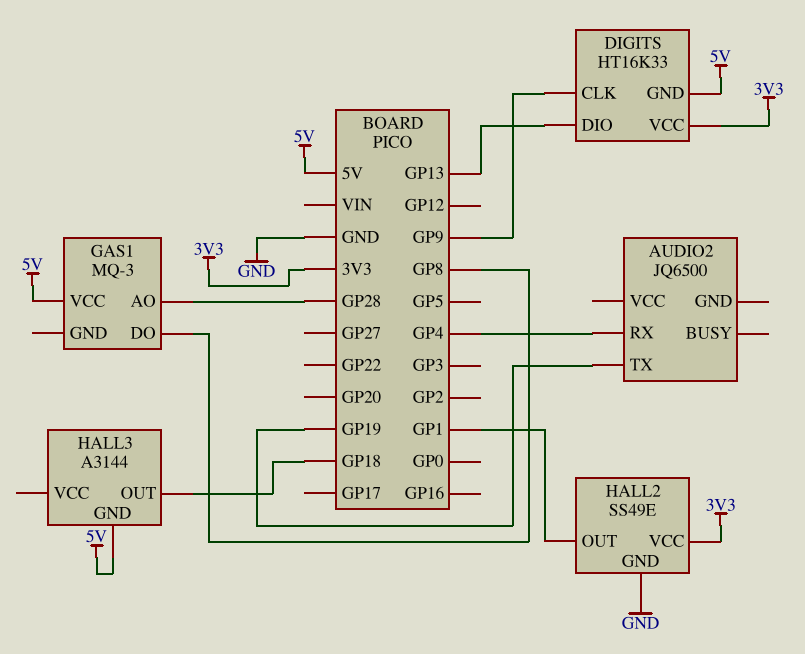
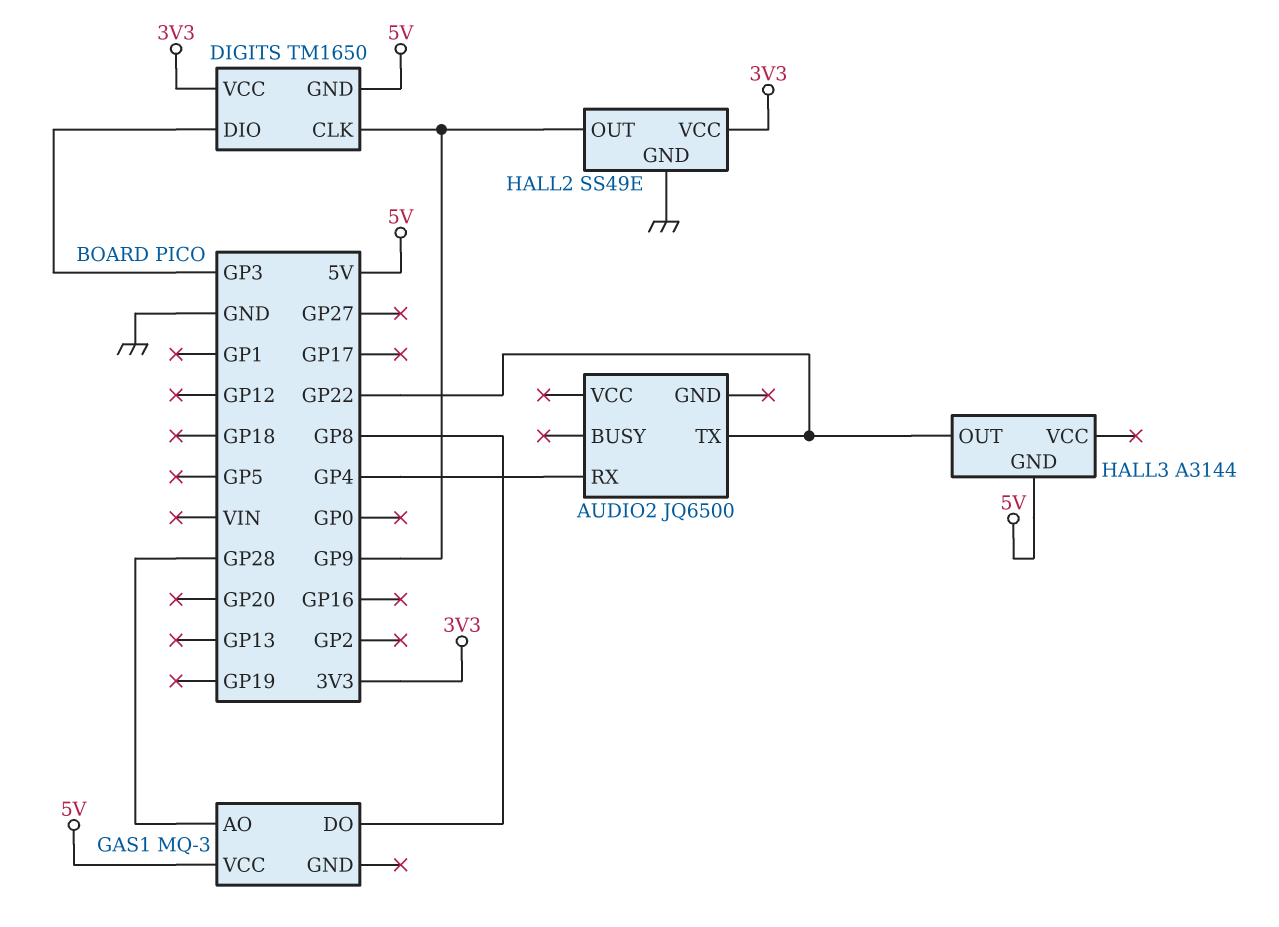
AUDIO2 pin TX: GP19 -> GP22
DIGITS: HT16K33 -> TM1650
DIGITS pin DIO: GP13 -> GP3
HALL2 pin OUT: GP1 -> GP9
HALL3 pin OUT: GP18 -> GP22

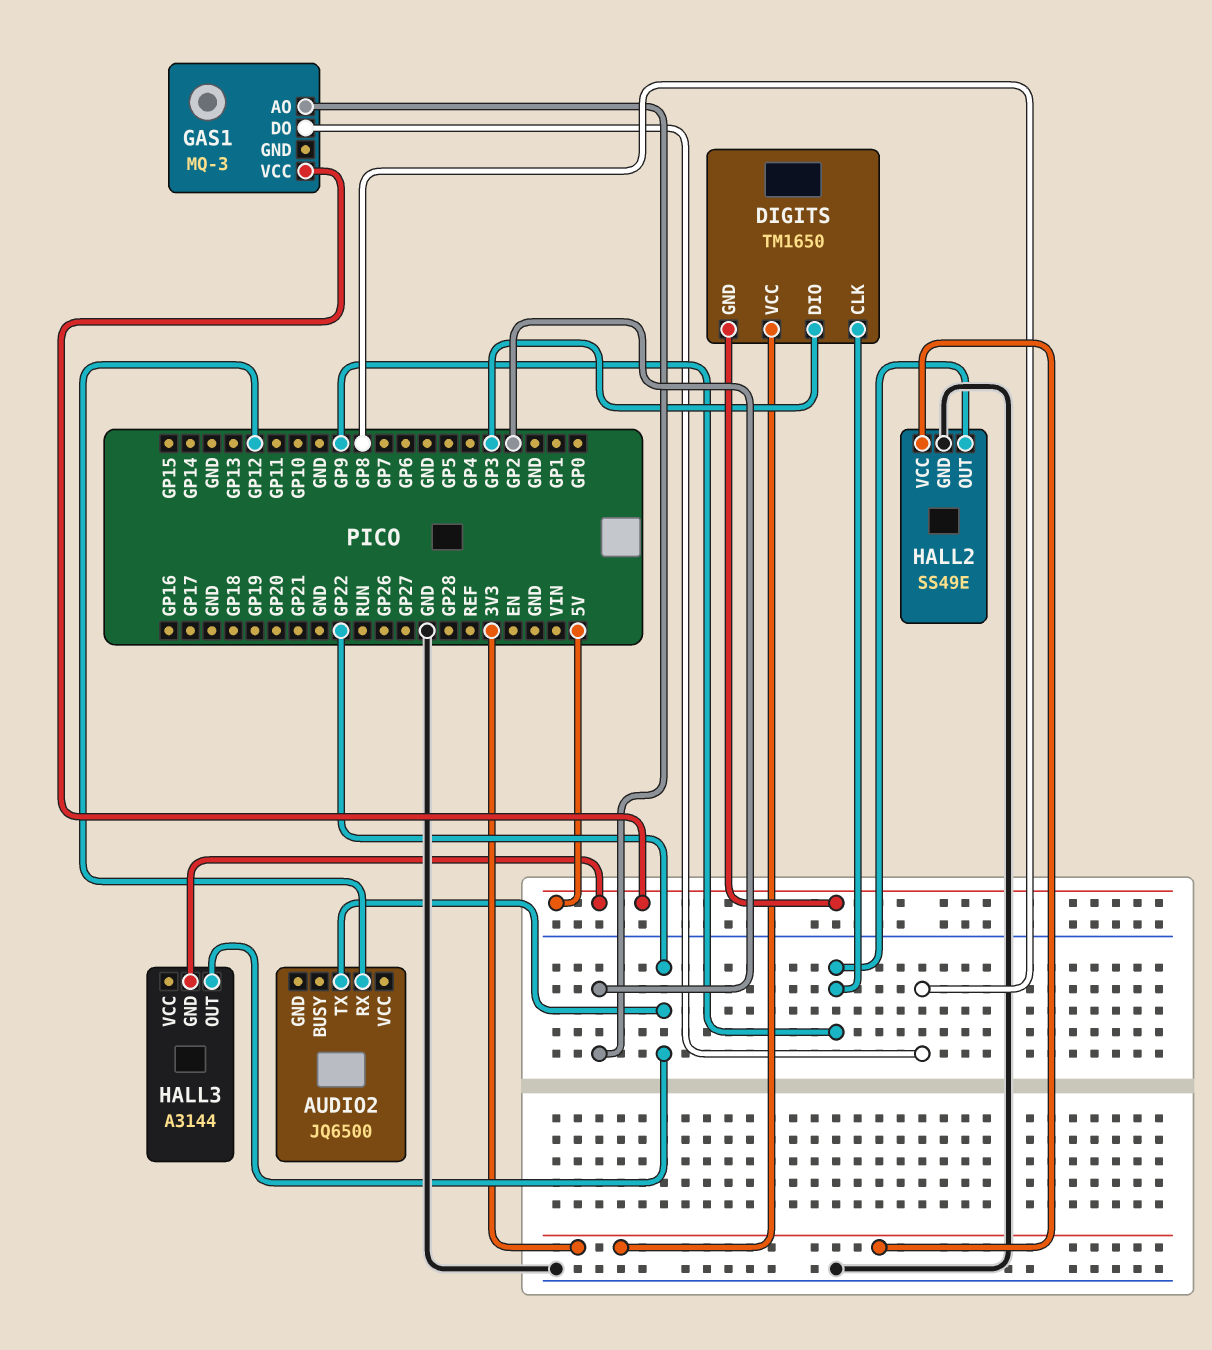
AUDIO2 pin RX: GP4 -> GP12
GAS1 pin AO: GP28 -> GP2

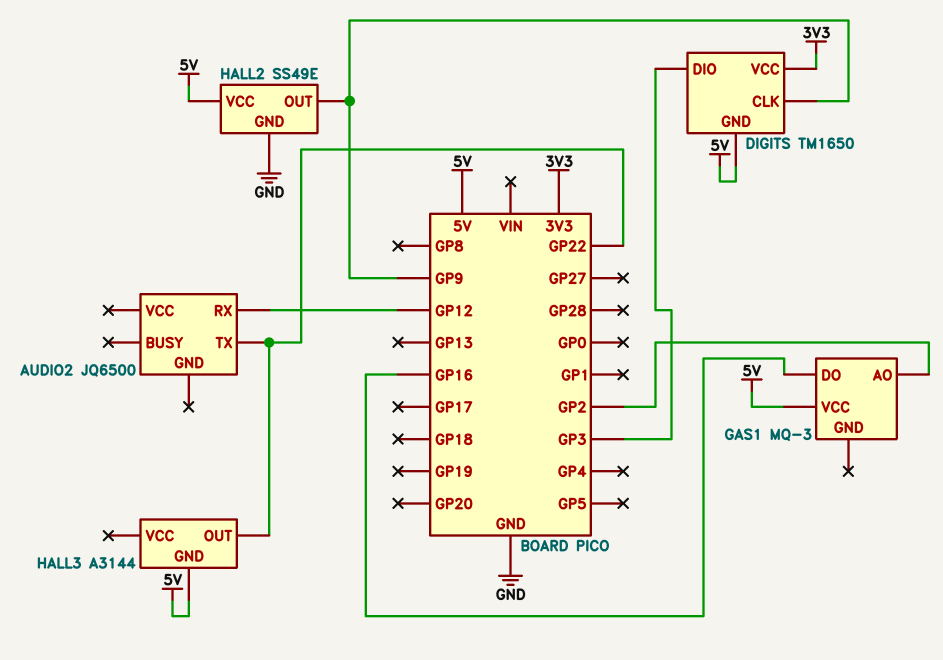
GAS1 pin DO: GP8 -> GP16
HALL2 pin VCC: 3V3 -> 5V

